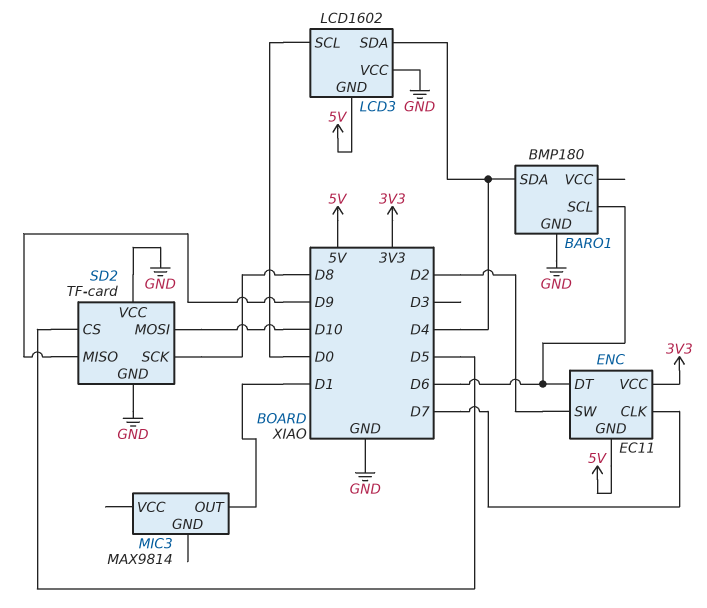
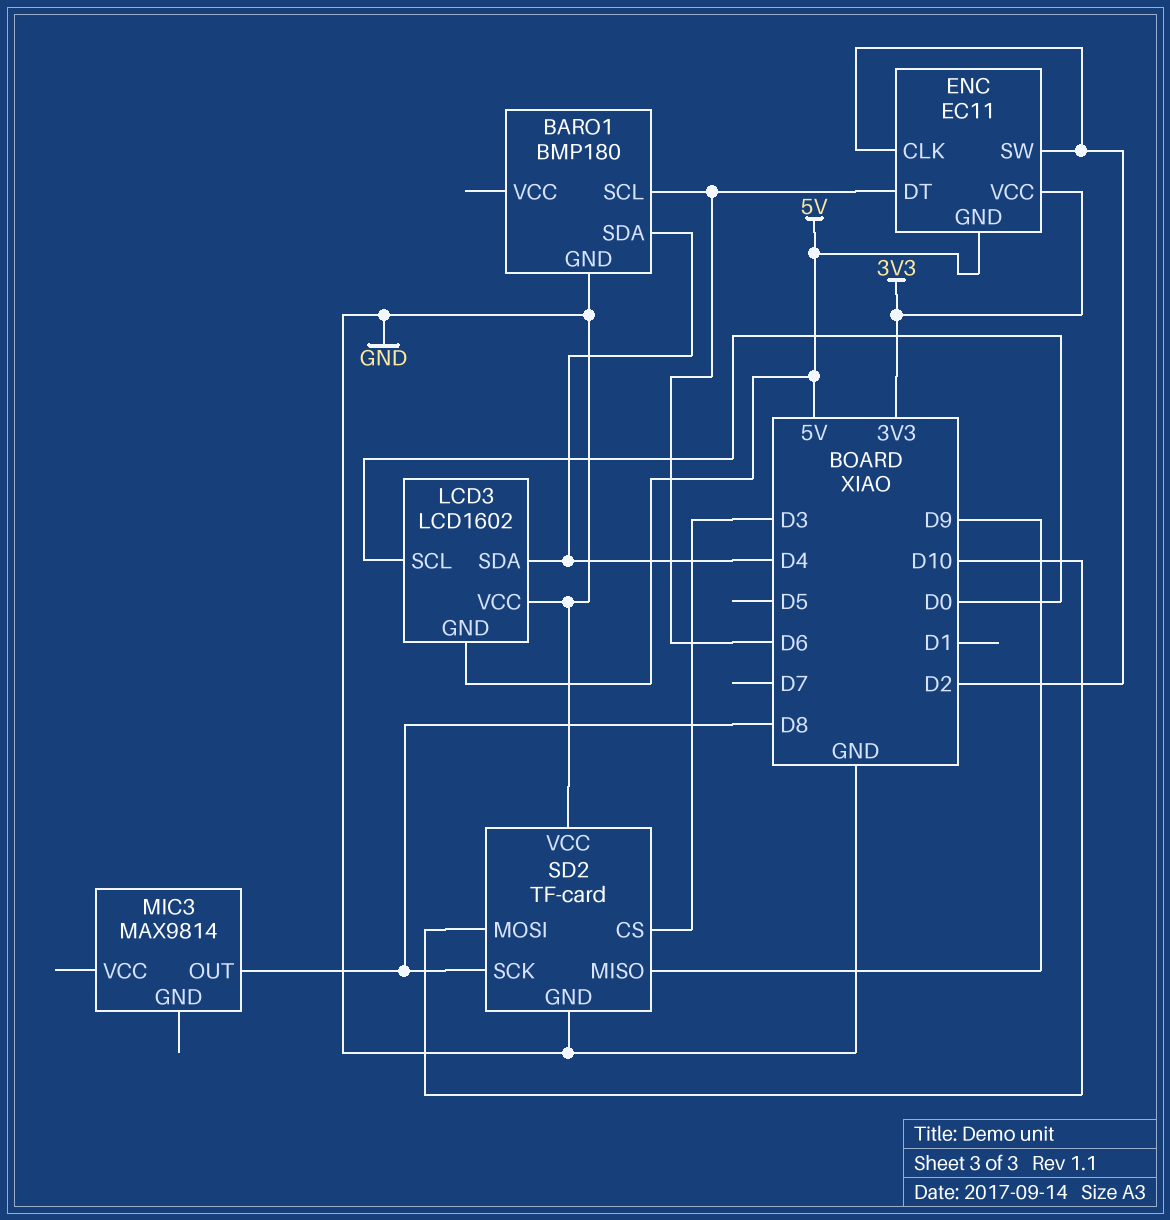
ENC pin CLK: D7 -> D2
MIC3 pin OUT: D1 -> D8
SD2 pin CS: D5 -> D3

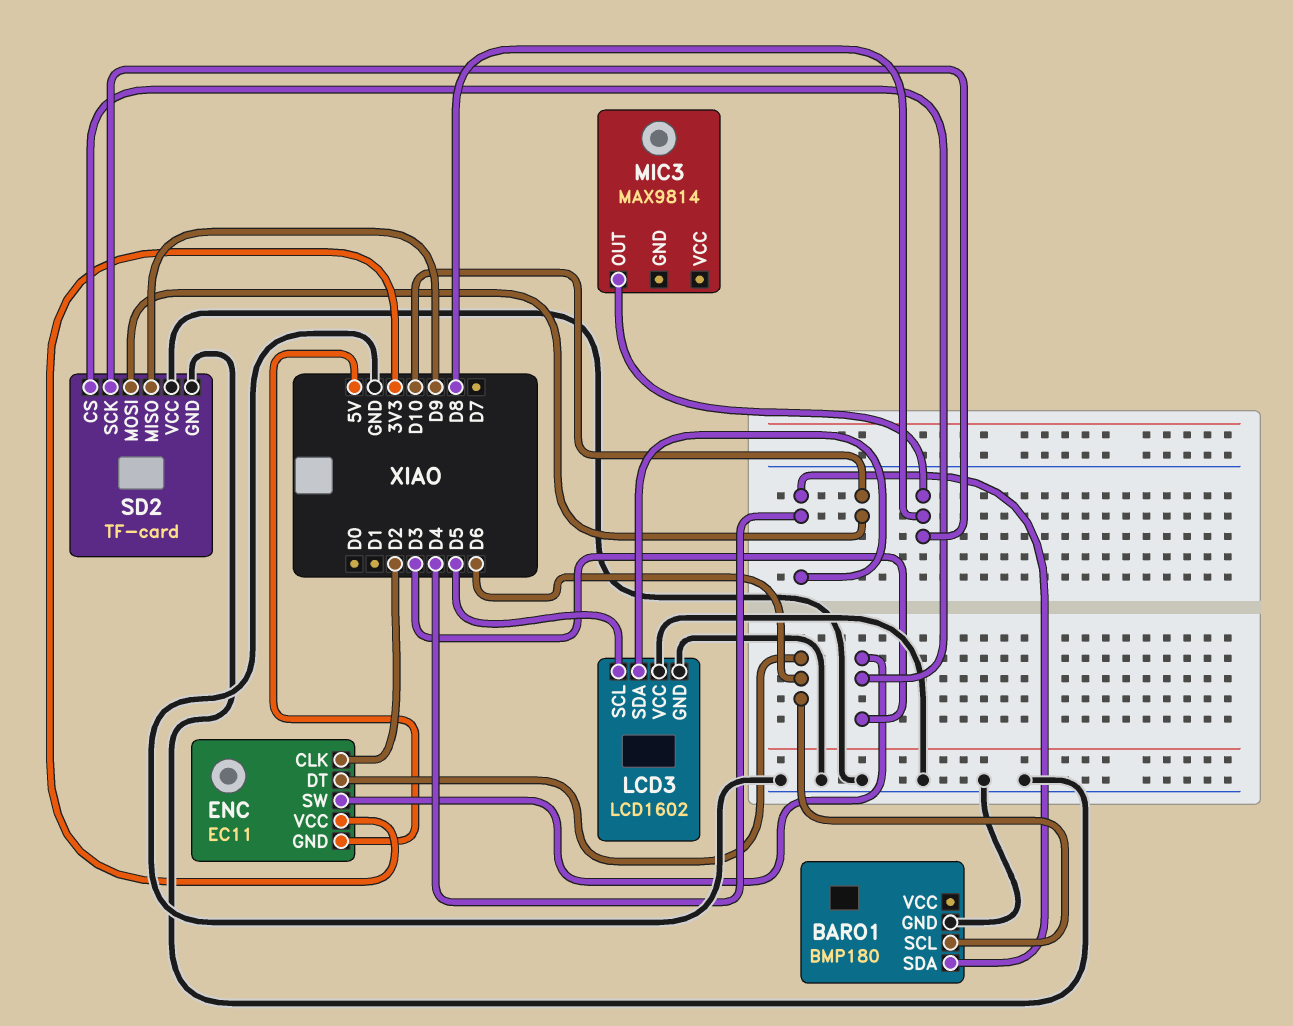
ENC pin SW: D2 -> D3
LCD3 pin GND: 5V -> GND
LCD3 pin SCL: D0 -> D5

